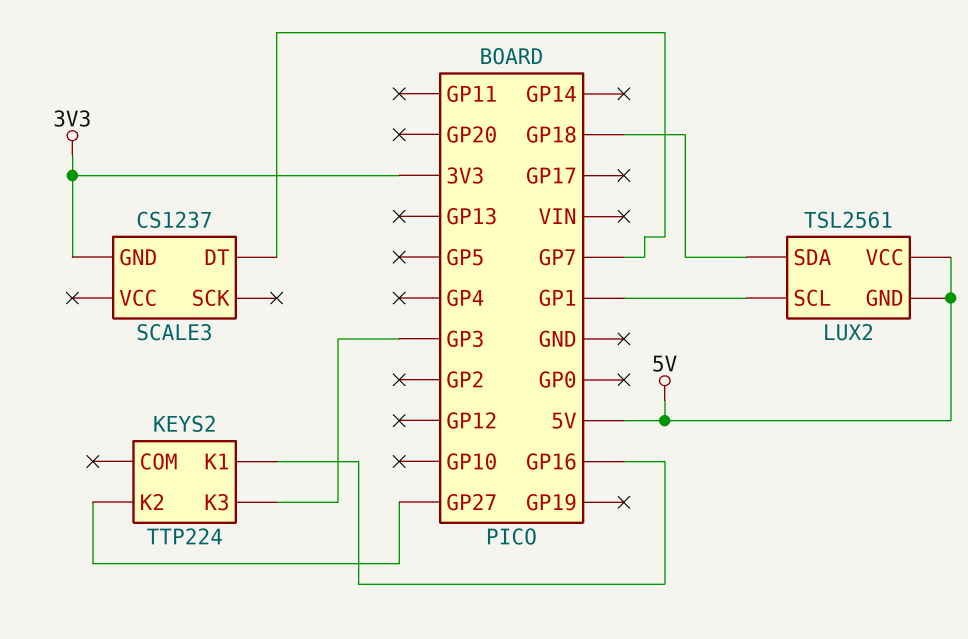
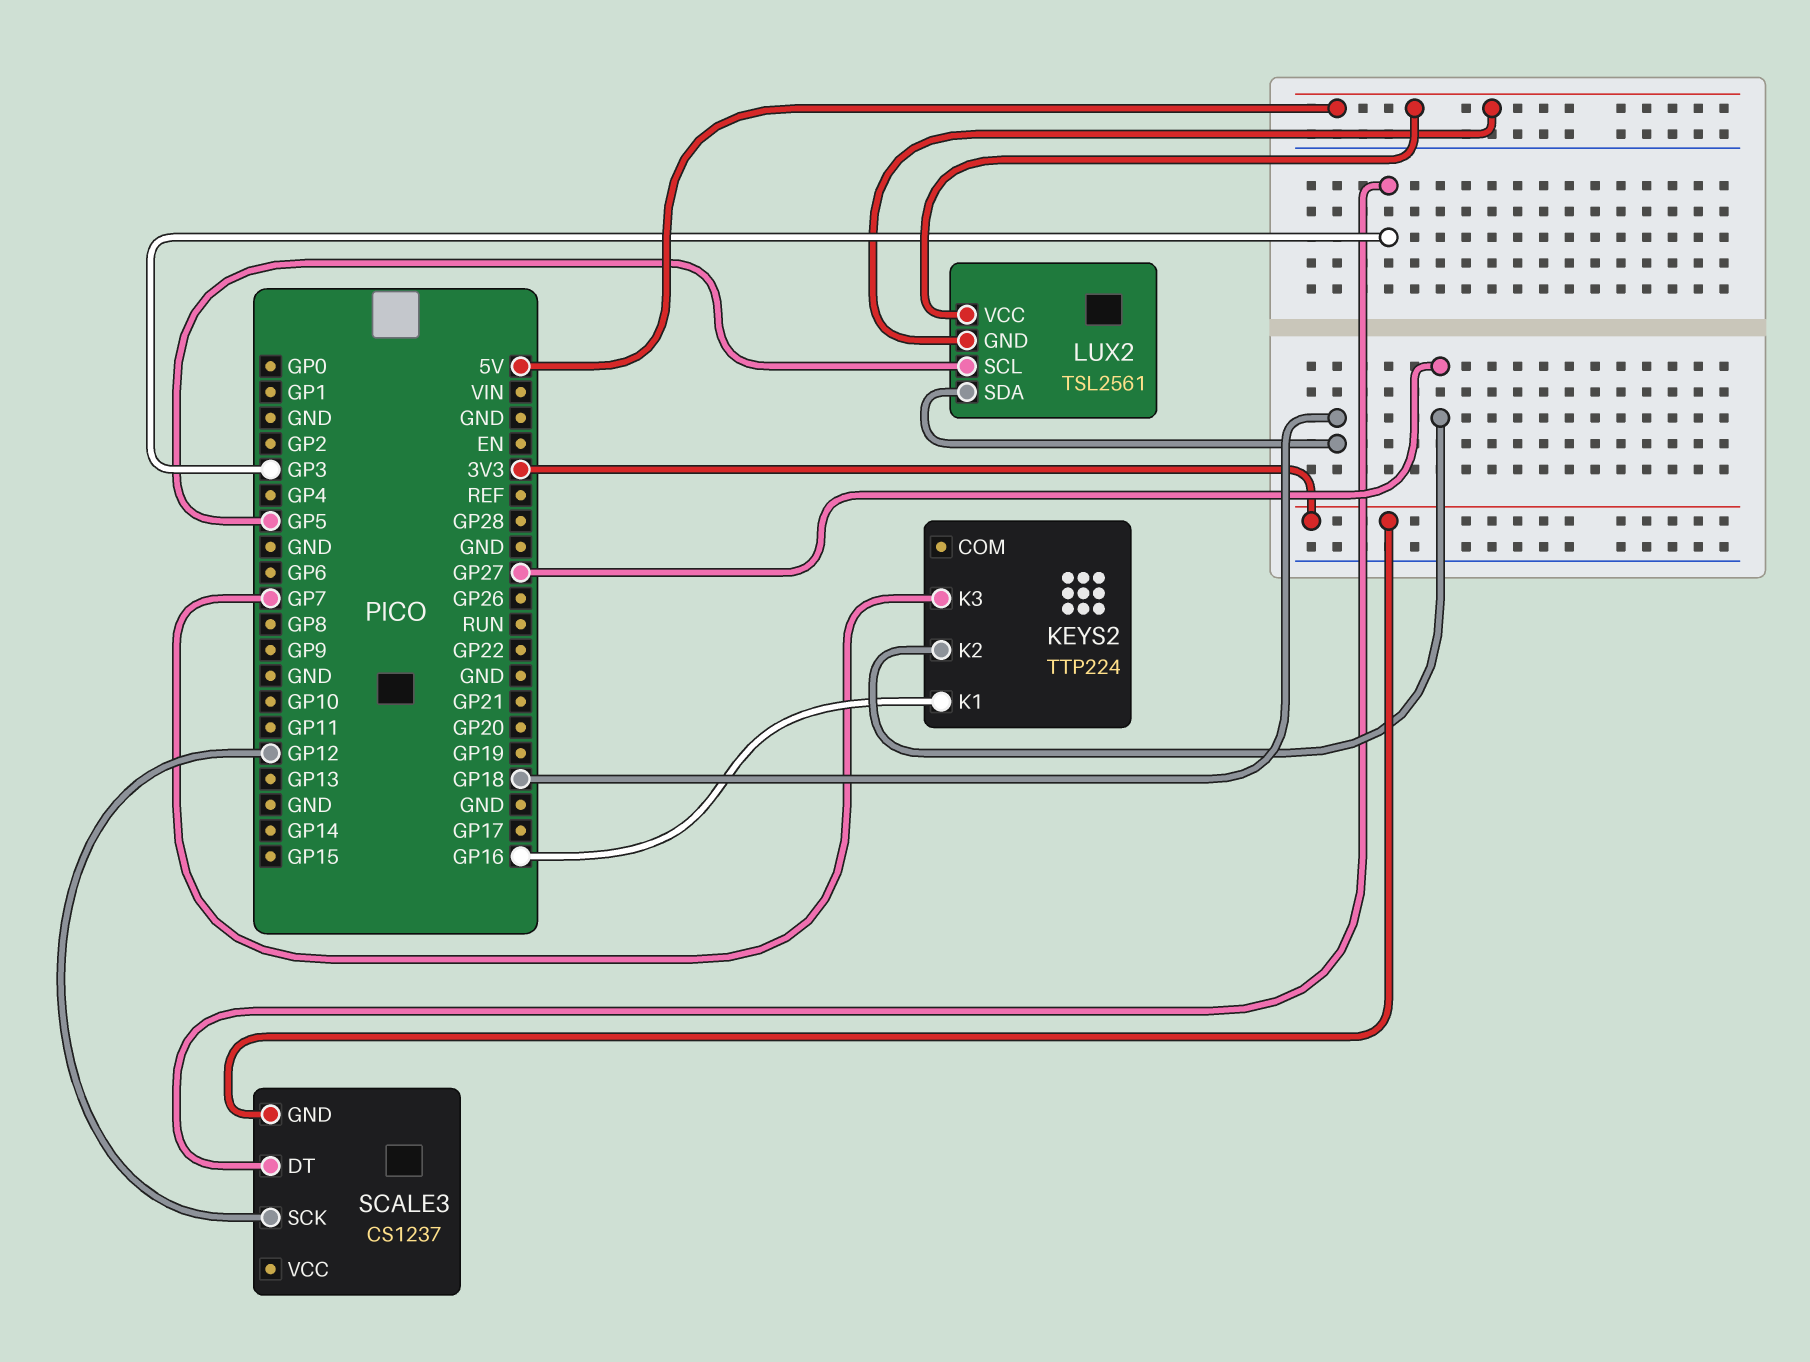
KEYS2 pin K3: GP3 -> GP7
LUX2 pin SCL: GP1 -> GP5
SCALE3 pin DT: GP7 -> GP3
SCALE3 pin SCK: none -> GP12

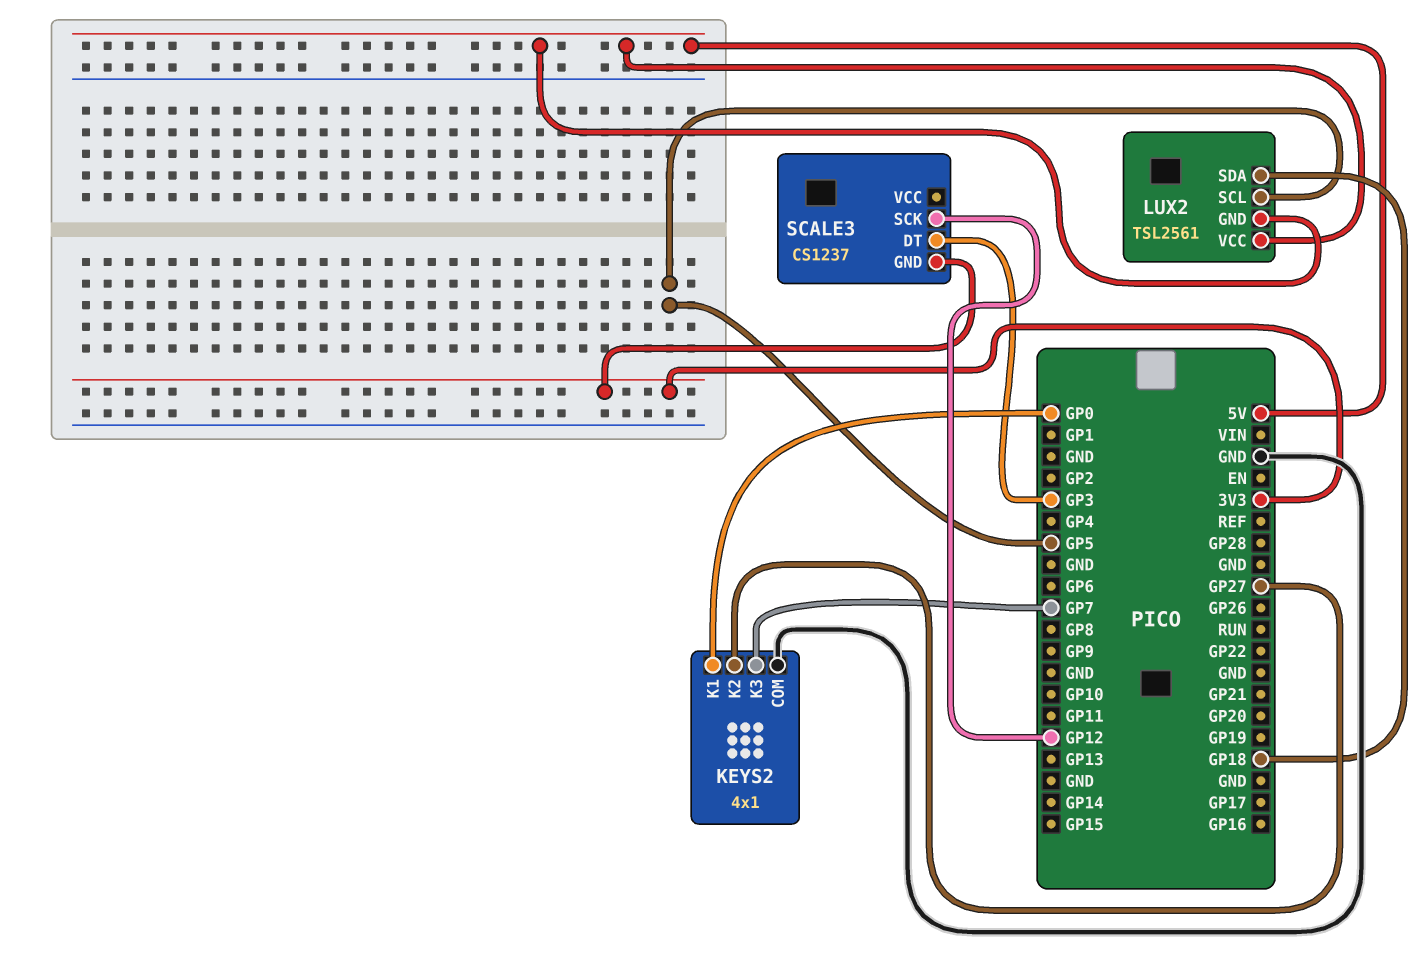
KEYS2: TTP224 -> 4x1
KEYS2 pin COM: none -> GND
KEYS2 pin K1: GP16 -> GP0

